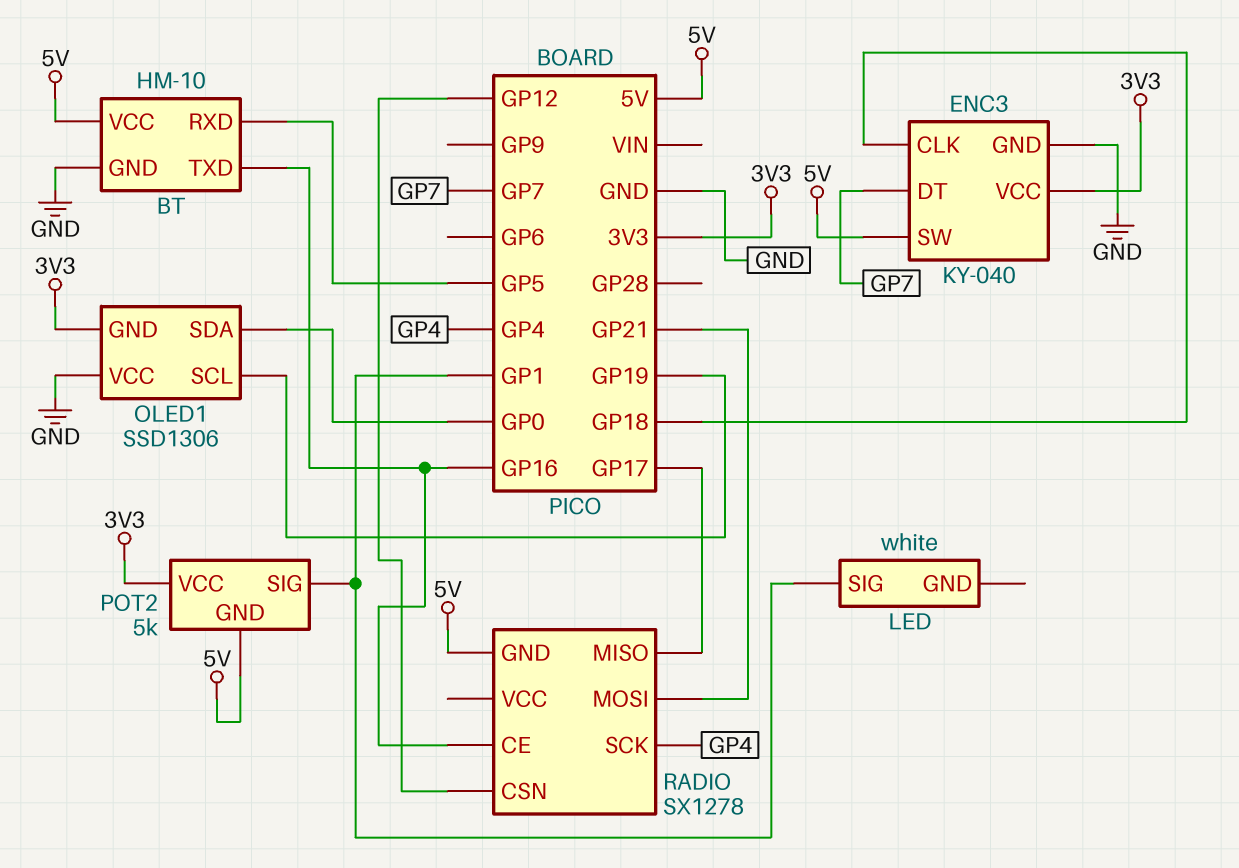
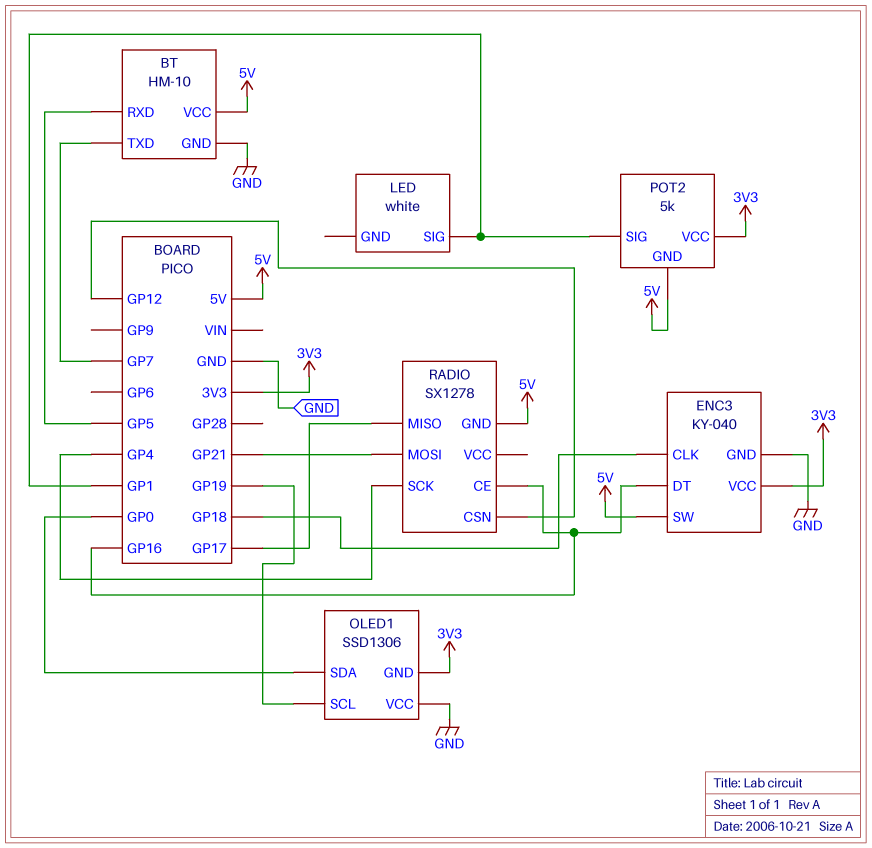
BT pin TXD: GP16 -> GP7
ENC3 pin DT: GP7 -> GP16

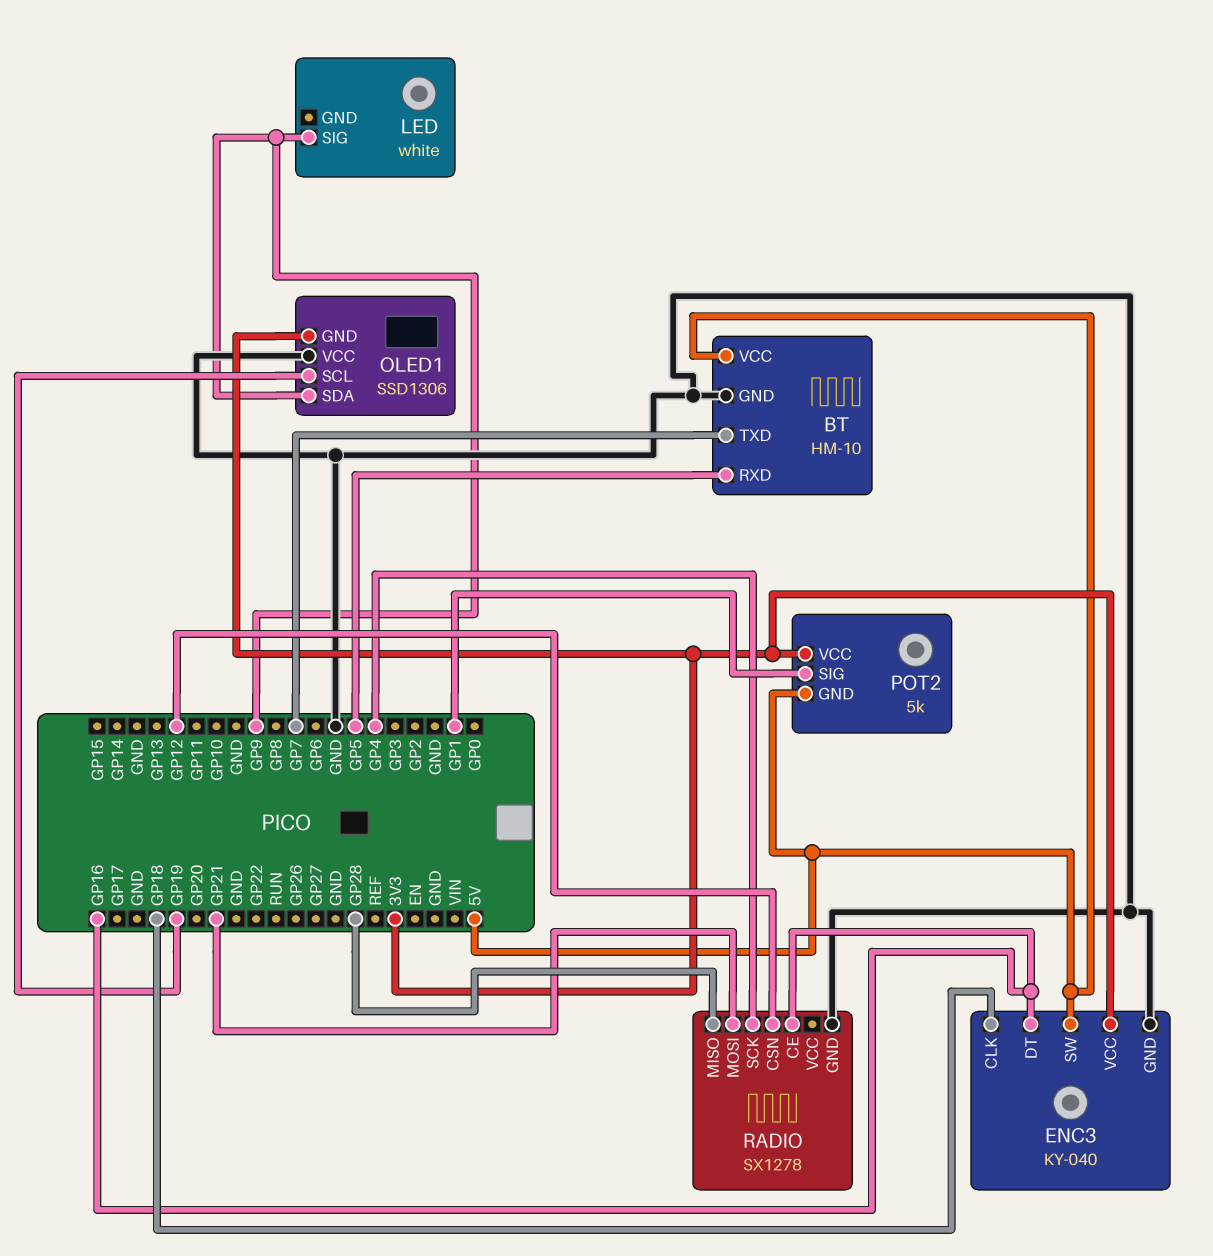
LED pin SIG: GP1 -> GP9
OLED1 pin SDA: GP0 -> GP9
RADIO pin GND: 5V -> GND
RADIO pin MISO: GP17 -> GP28

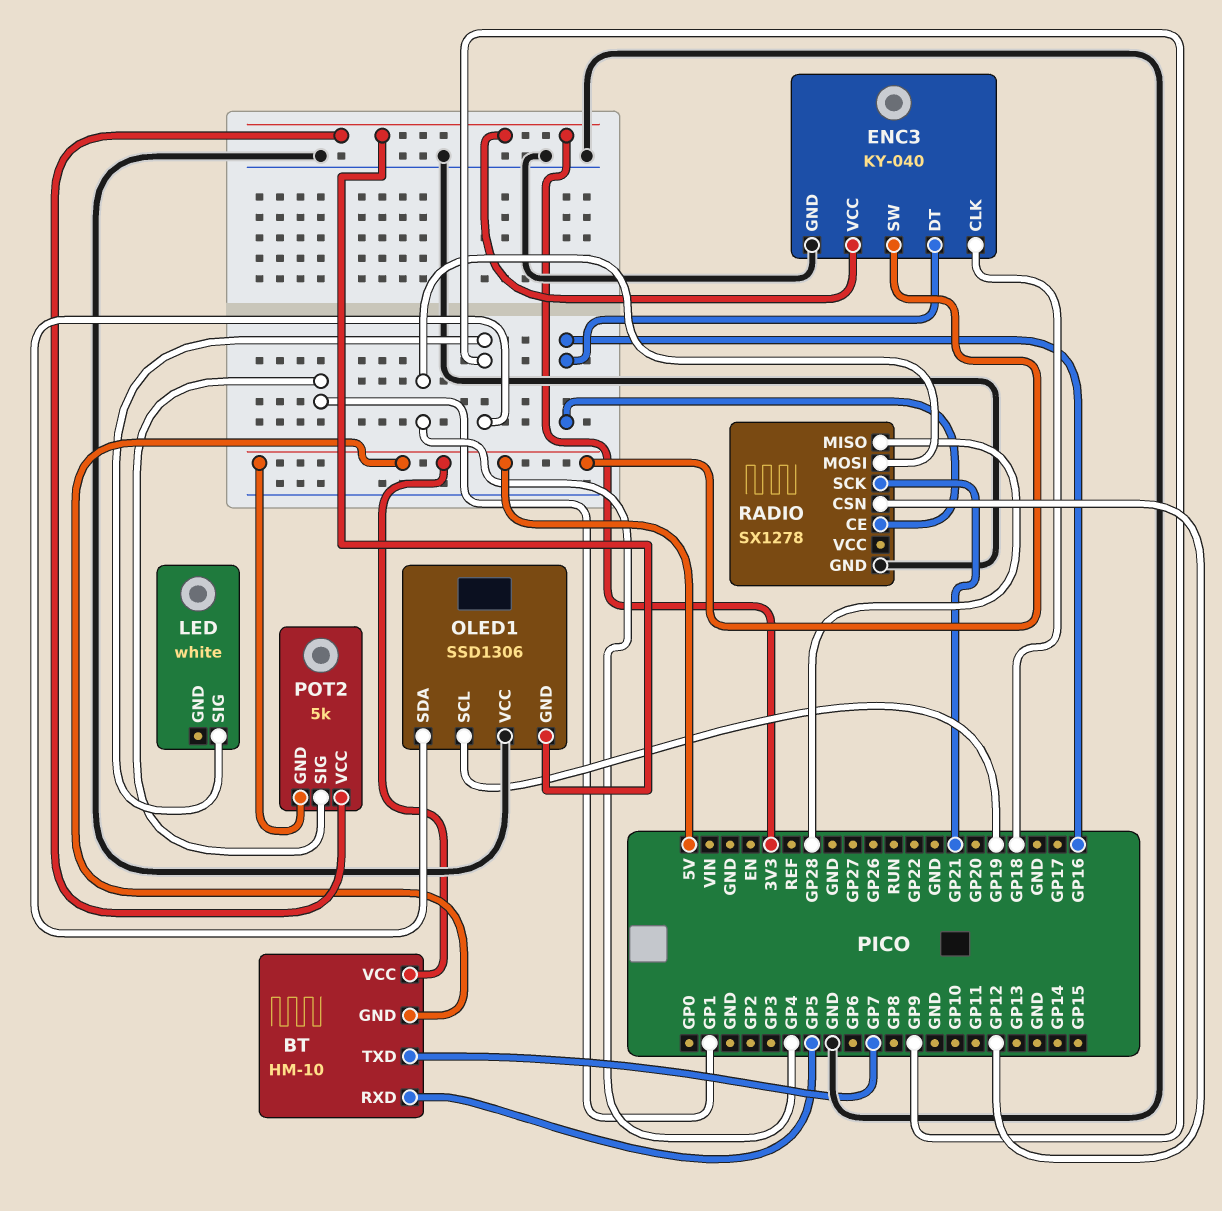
BT pin GND: GND -> 5V
RADIO pin MOSI: GP21 -> GP4
RADIO pin SCK: GP4 -> GP21

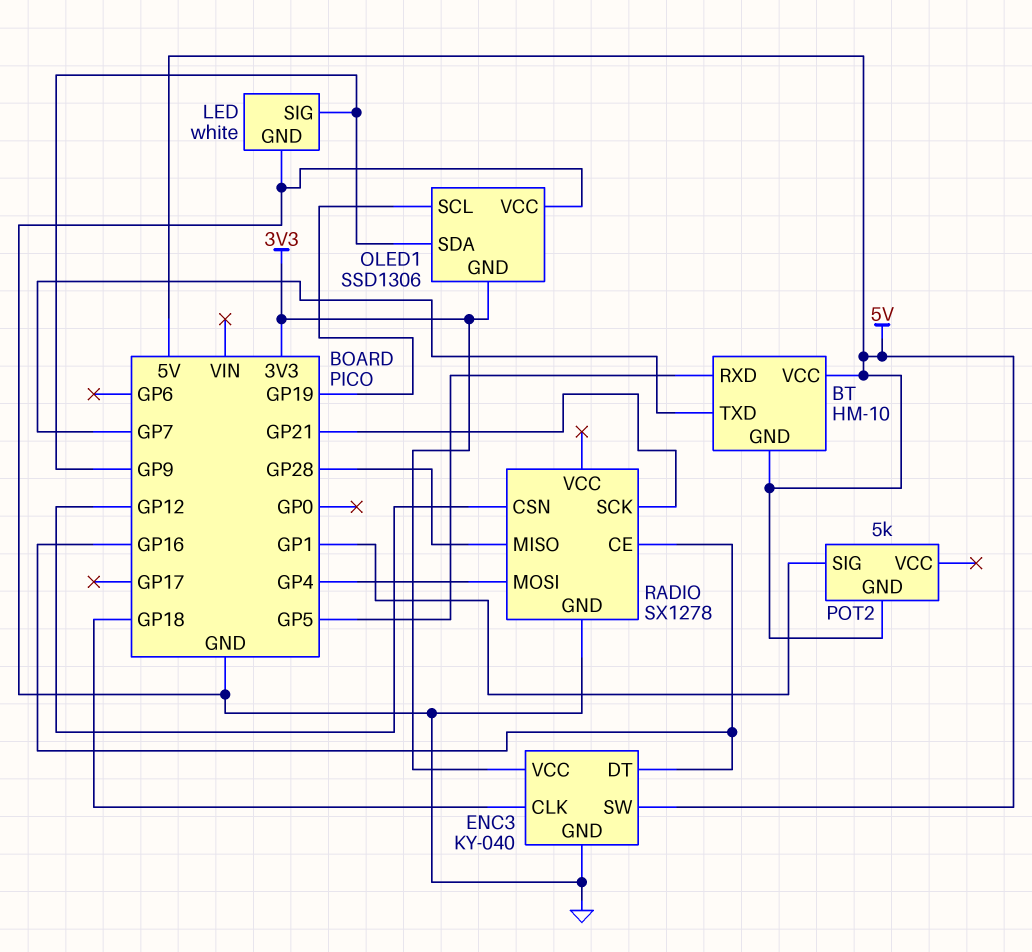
LED pin GND: none -> GND
POT2 pin VCC: 3V3 -> none

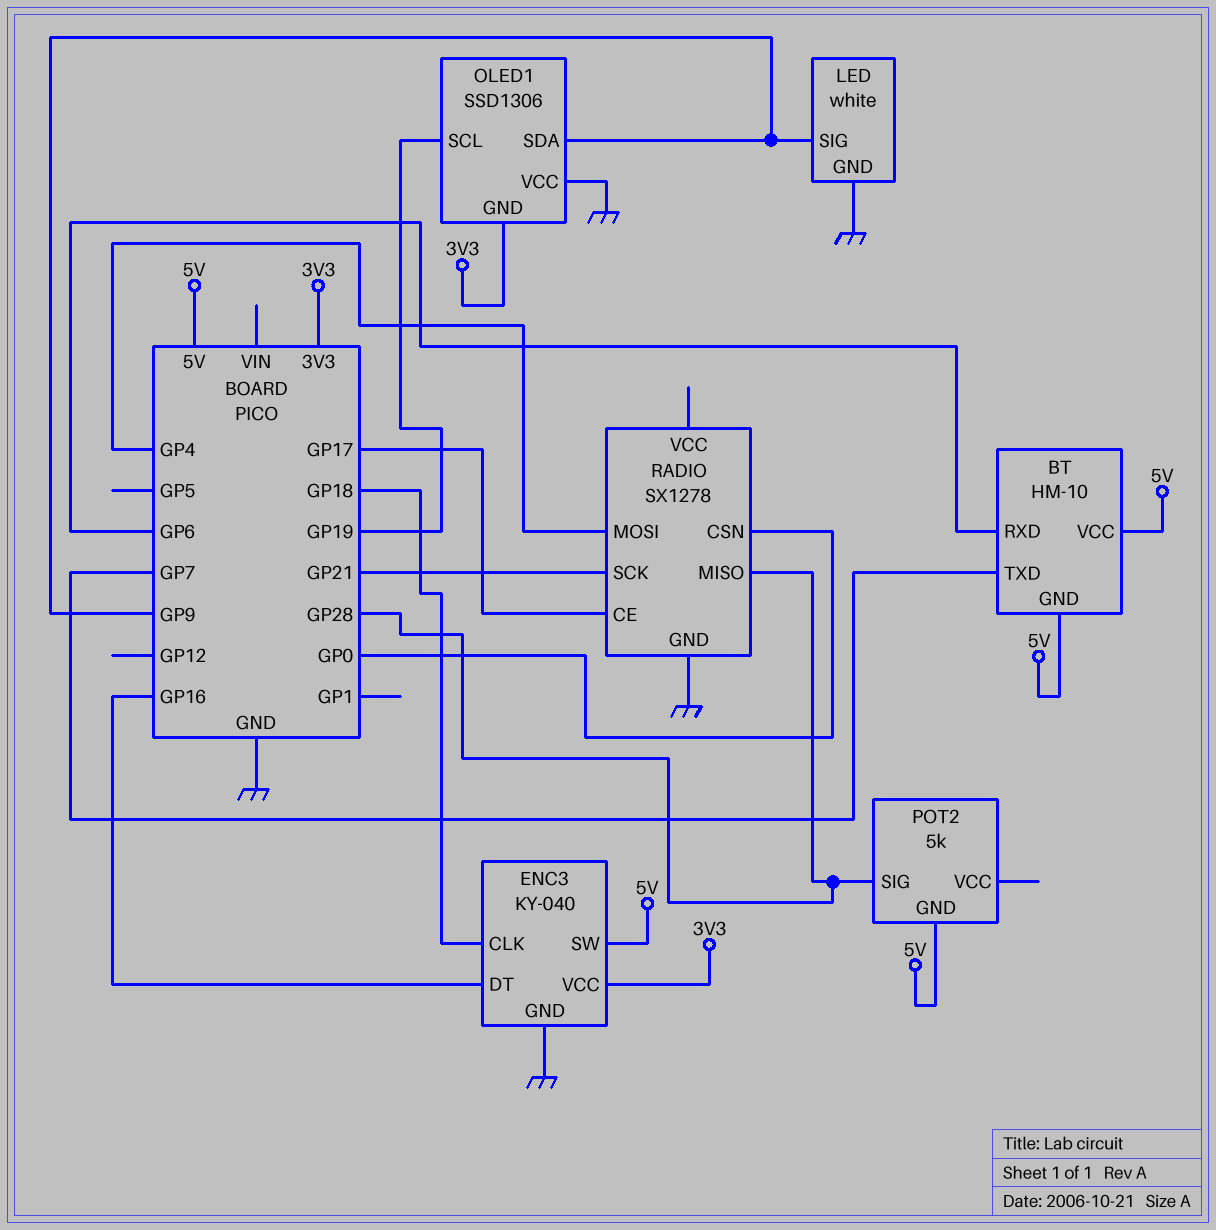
BT pin RXD: GP5 -> GP6
POT2 pin SIG: GP1 -> GP28
RADIO pin CE: GP16 -> GP17
RADIO pin CSN: GP12 -> GP0

